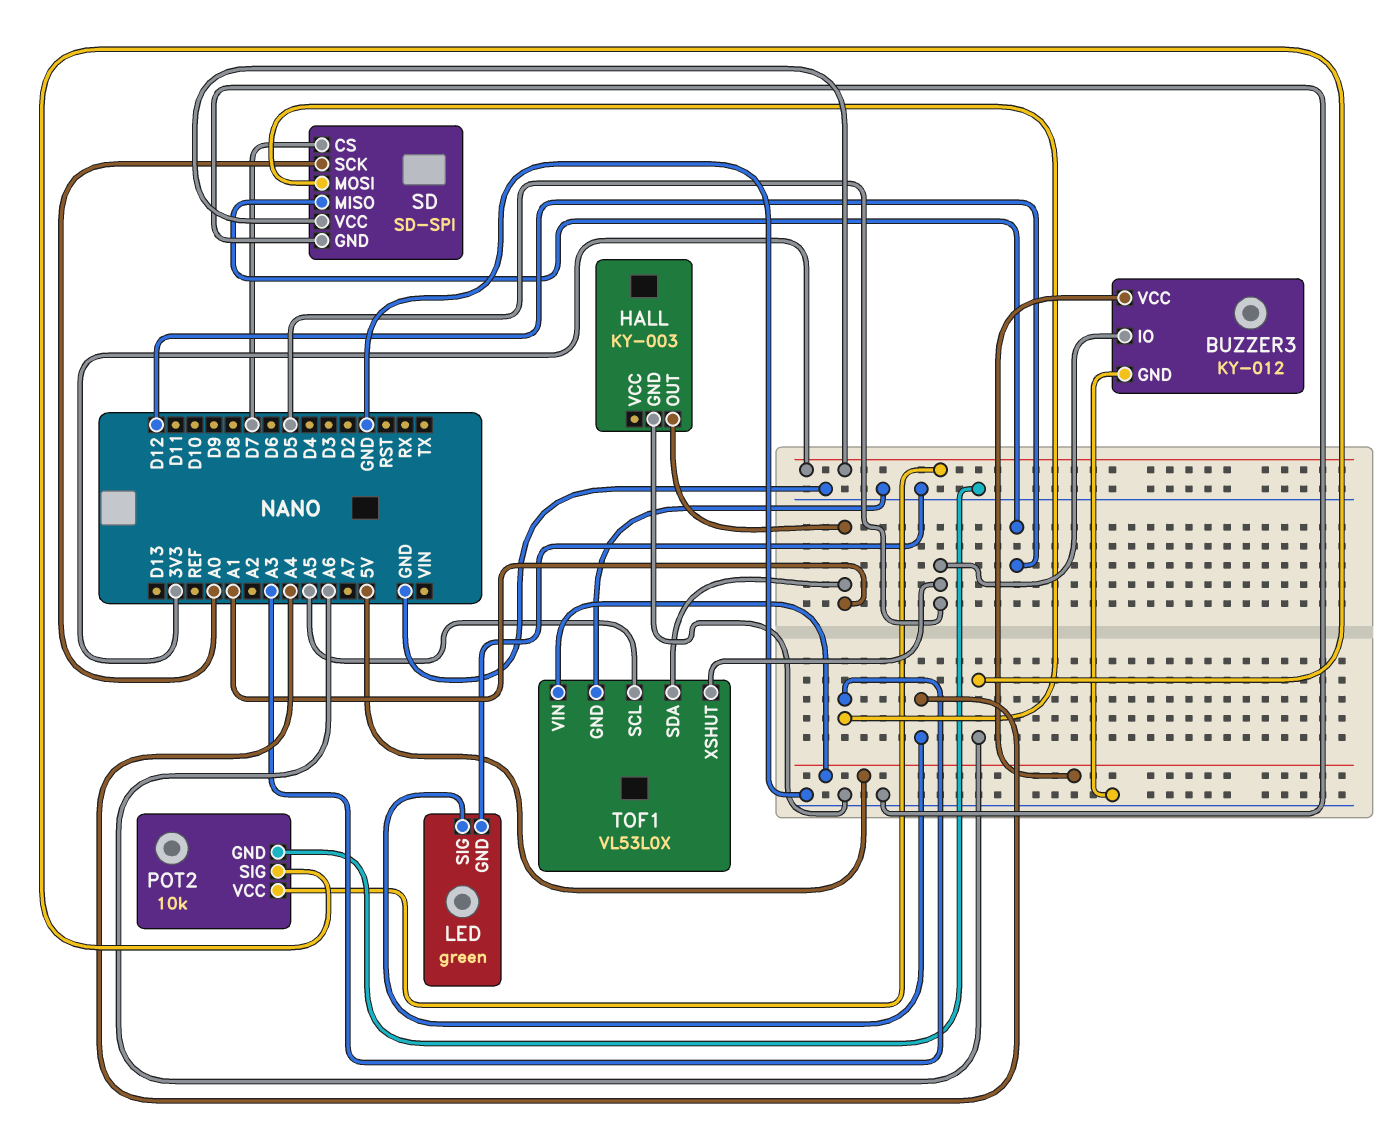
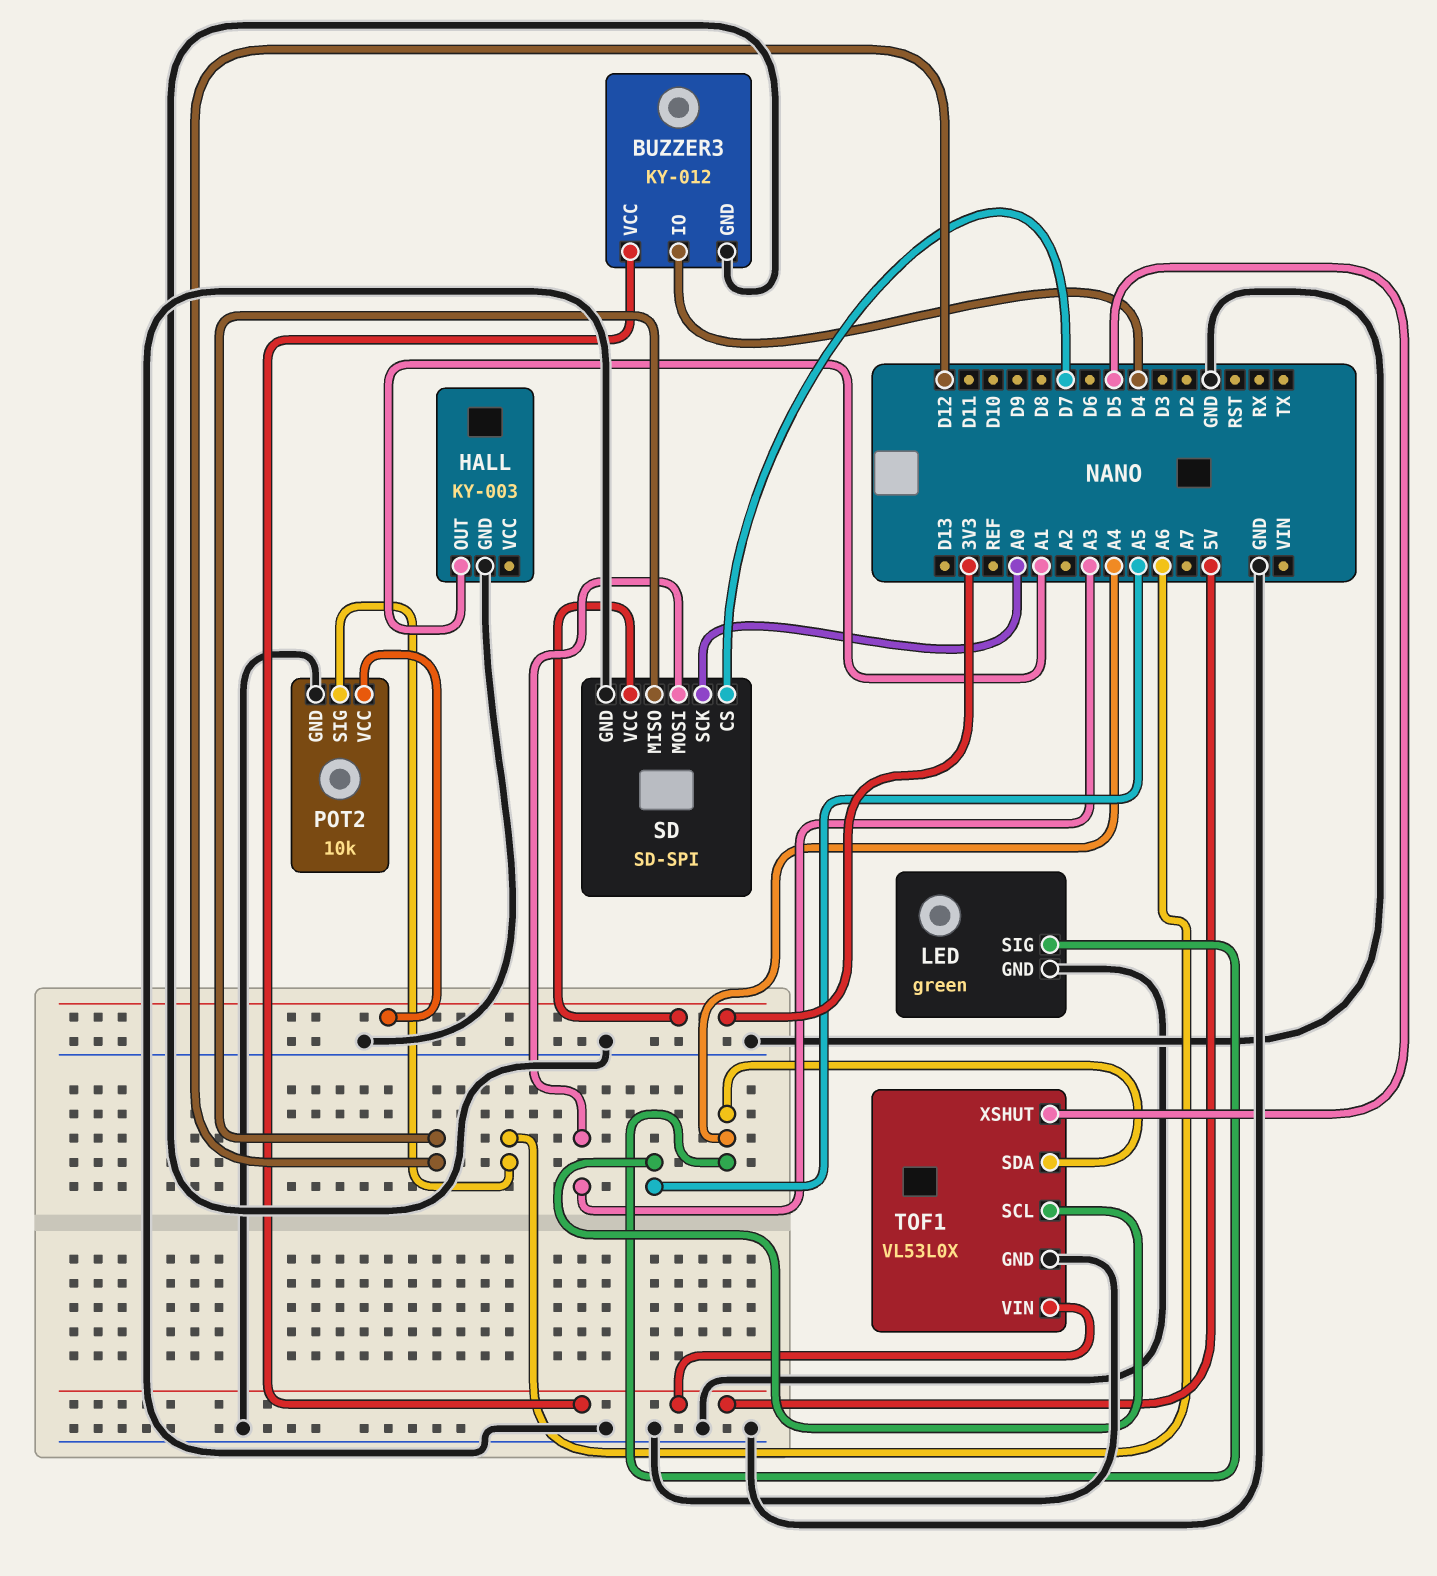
BUZZER3 pin IO: D5 -> D4
TOF1 pin SDA: A1 -> A4

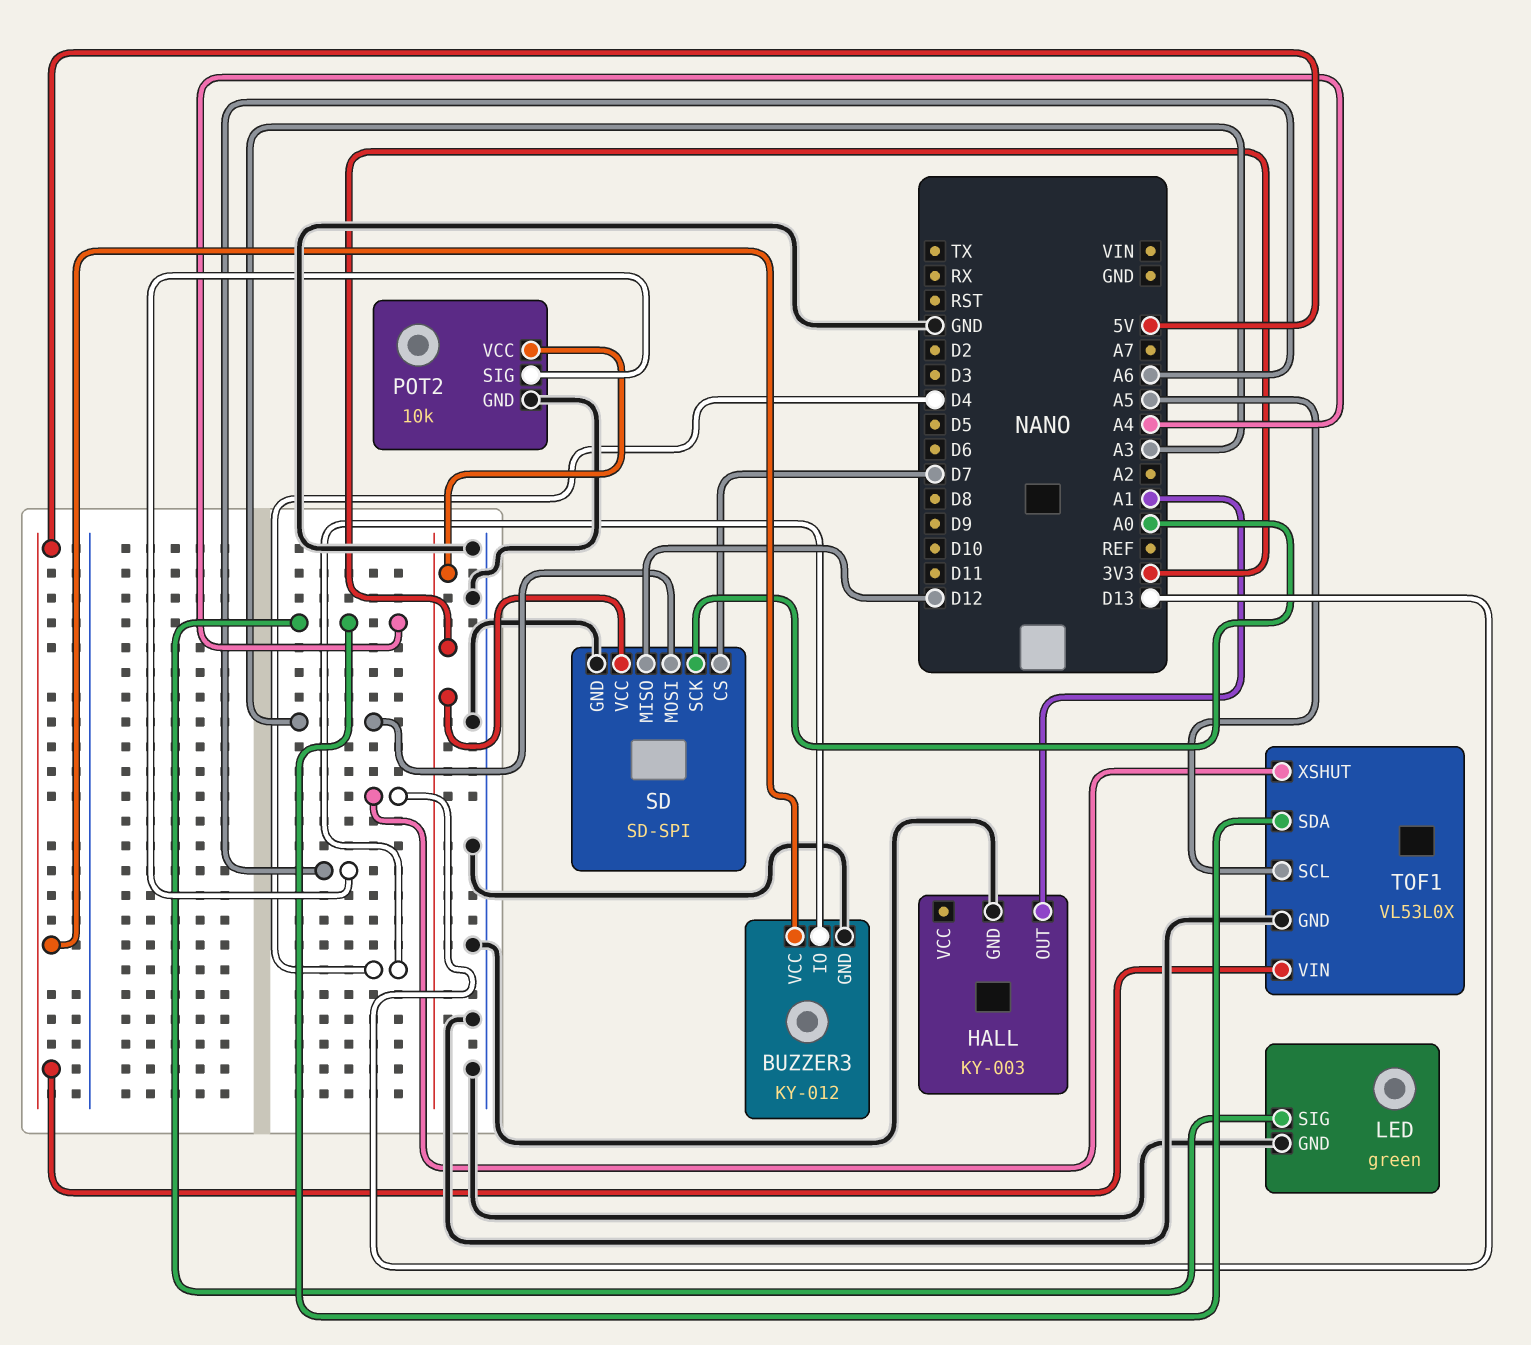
TOF1 pin XSHUT: D5 -> D13

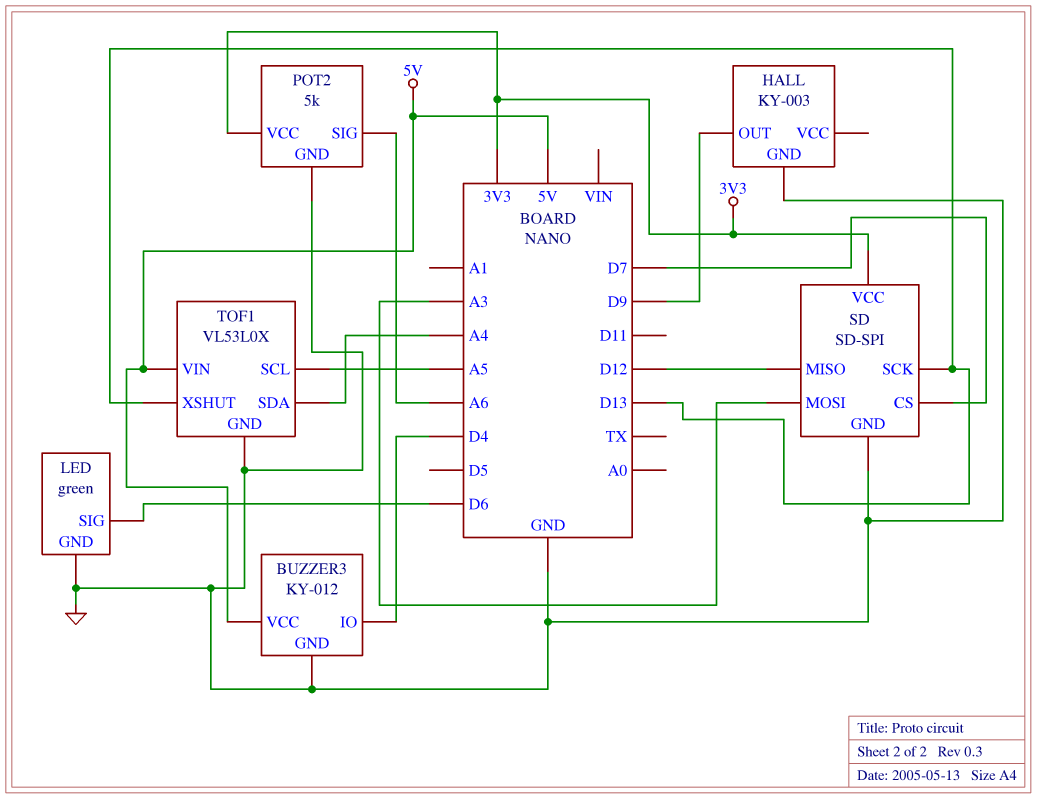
HALL pin OUT: A1 -> D9
LED pin SIG: A4 -> D6
POT2: 10k -> 5k
SD pin SCK: A0 -> D13

